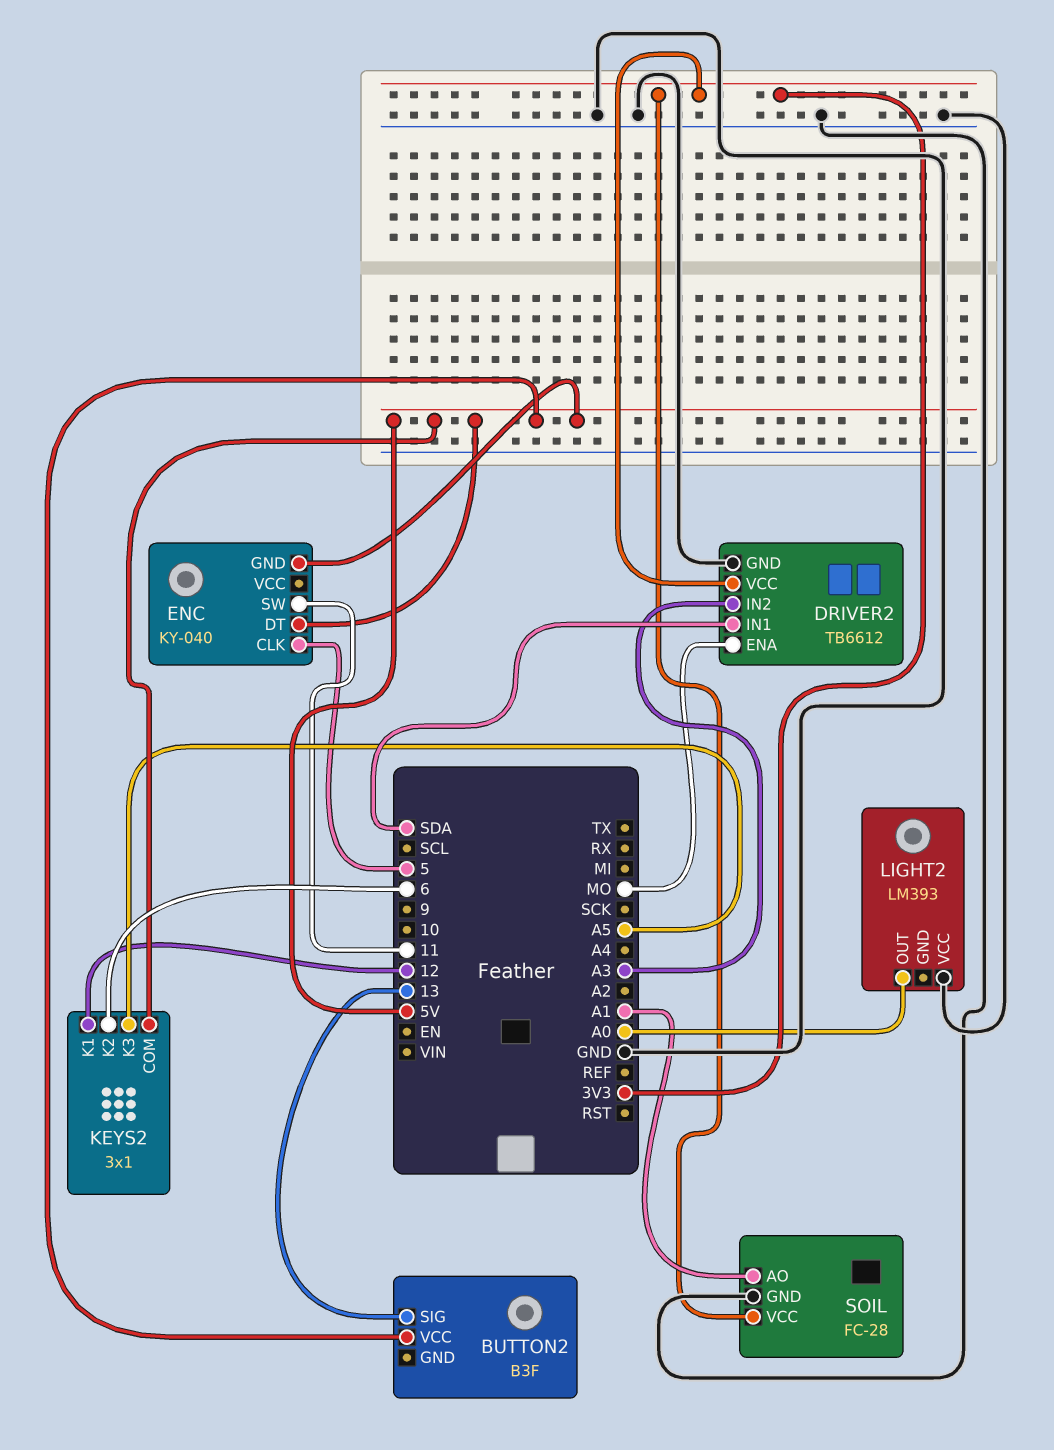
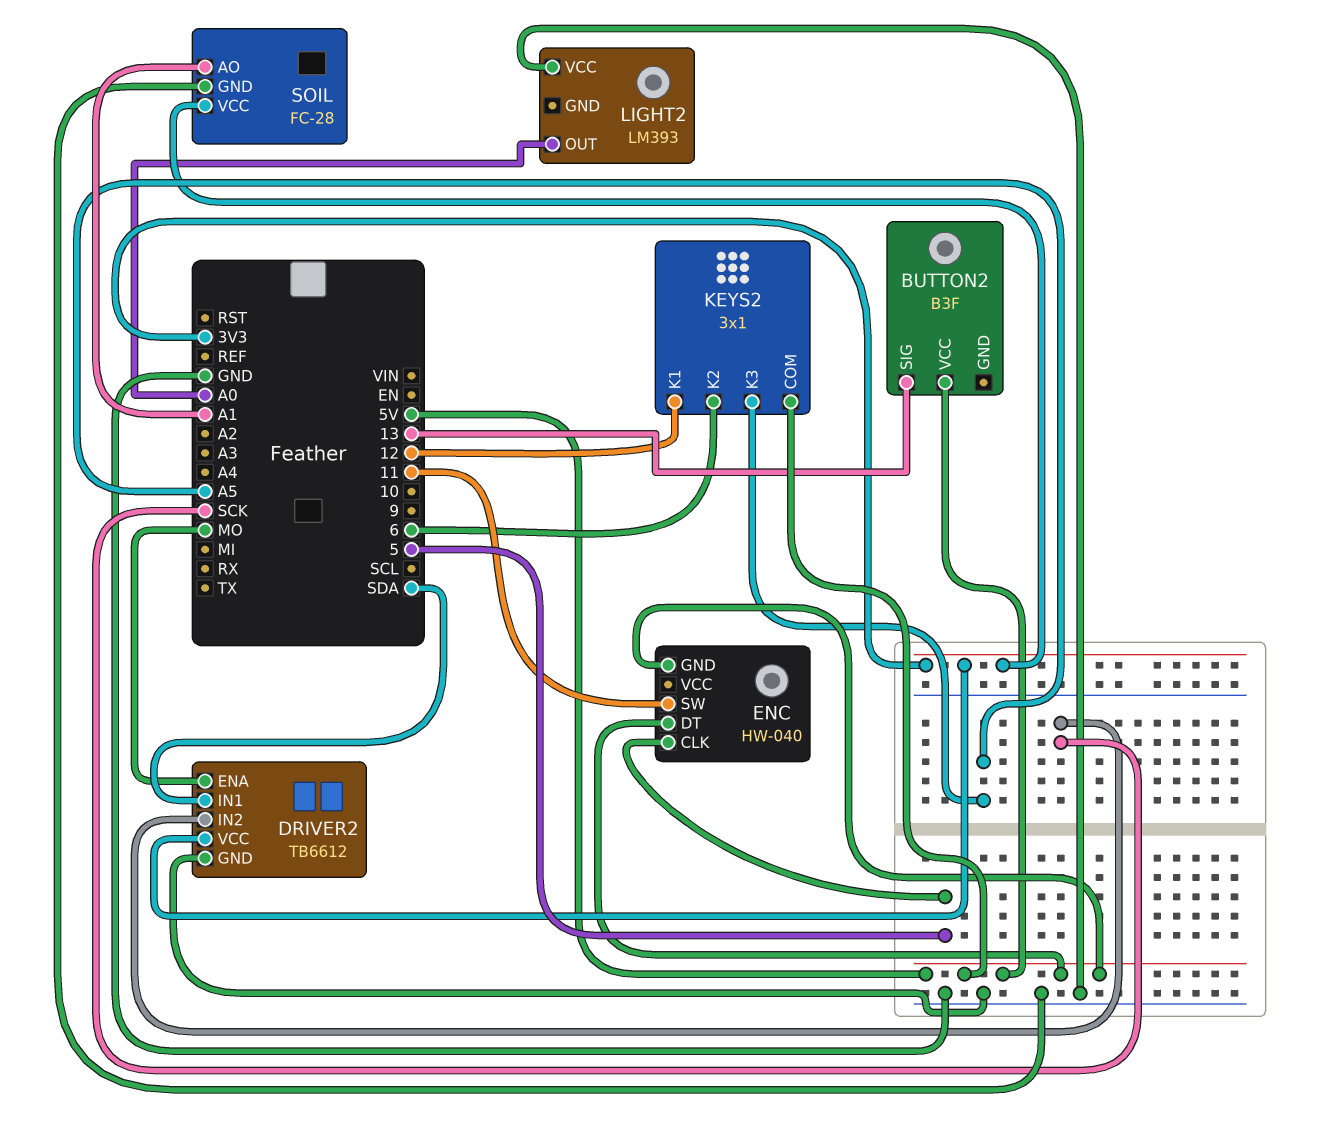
DRIVER2 pin IN2: A3 -> SCK
ENC: KY-040 -> HW-040

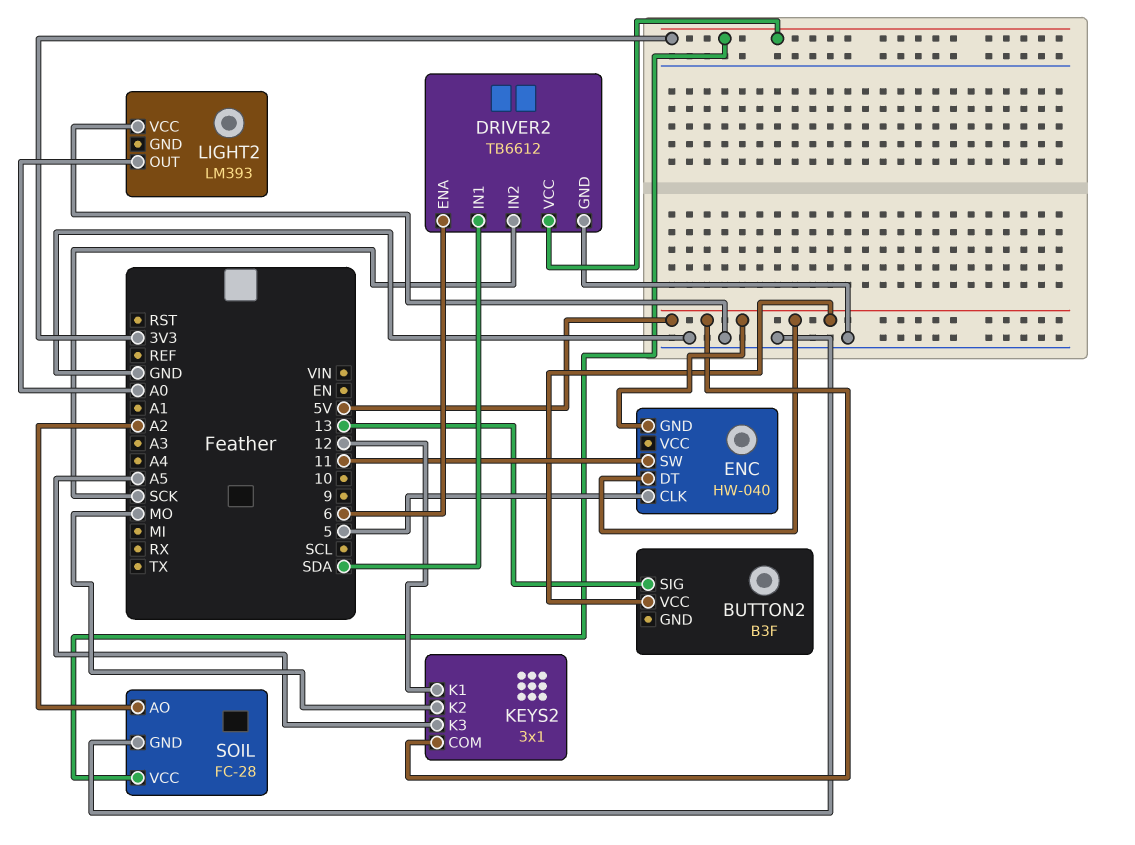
DRIVER2 pin ENA: MO -> 6
KEYS2 pin K2: 6 -> MO
SOIL pin AO: A1 -> A2

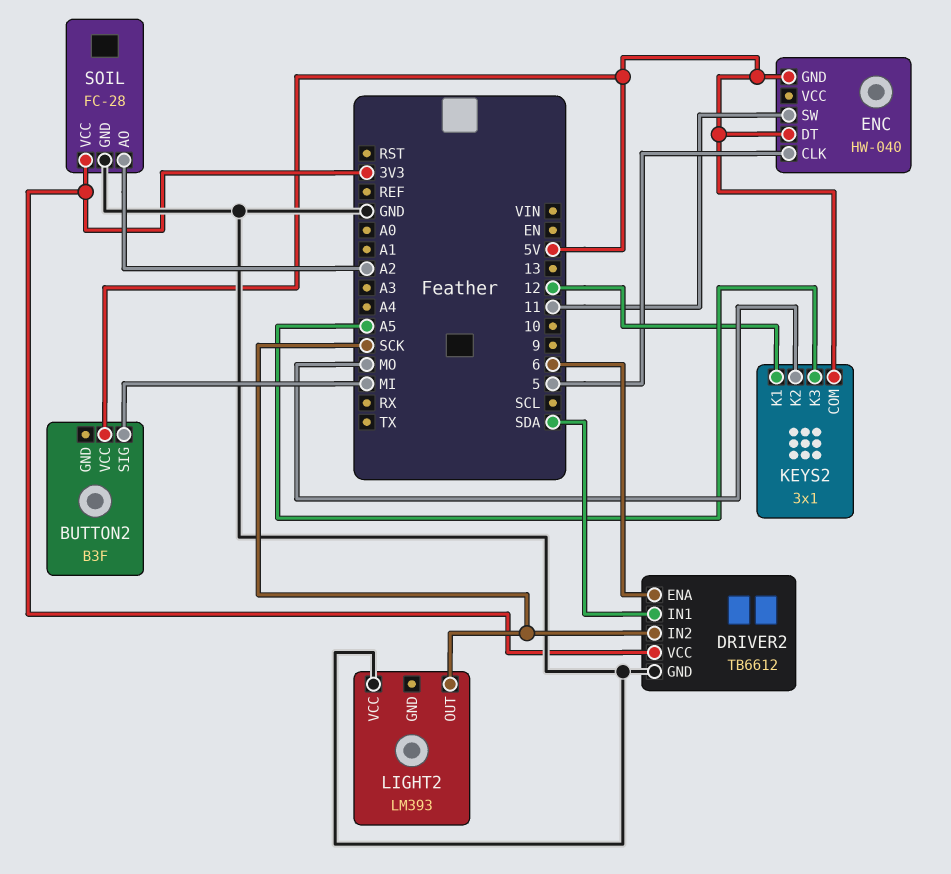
BUTTON2 pin SIG: 13 -> MI
LIGHT2 pin OUT: A0 -> SCK

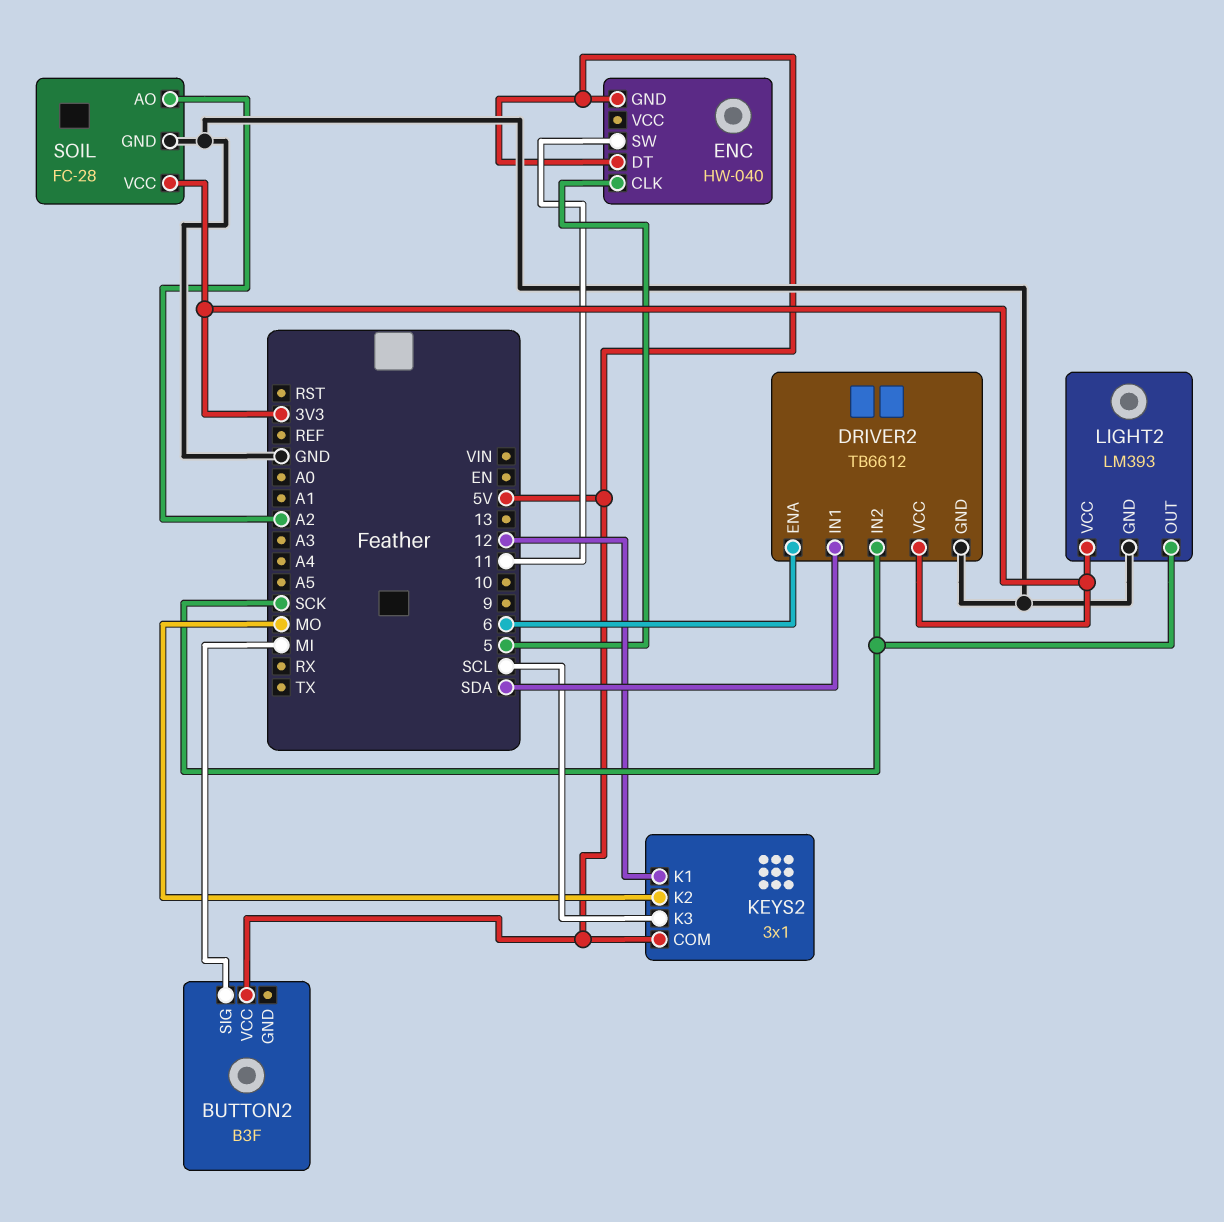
KEYS2 pin K3: A5 -> SCL
LIGHT2 pin GND: none -> GND
LIGHT2 pin VCC: GND -> 3V3

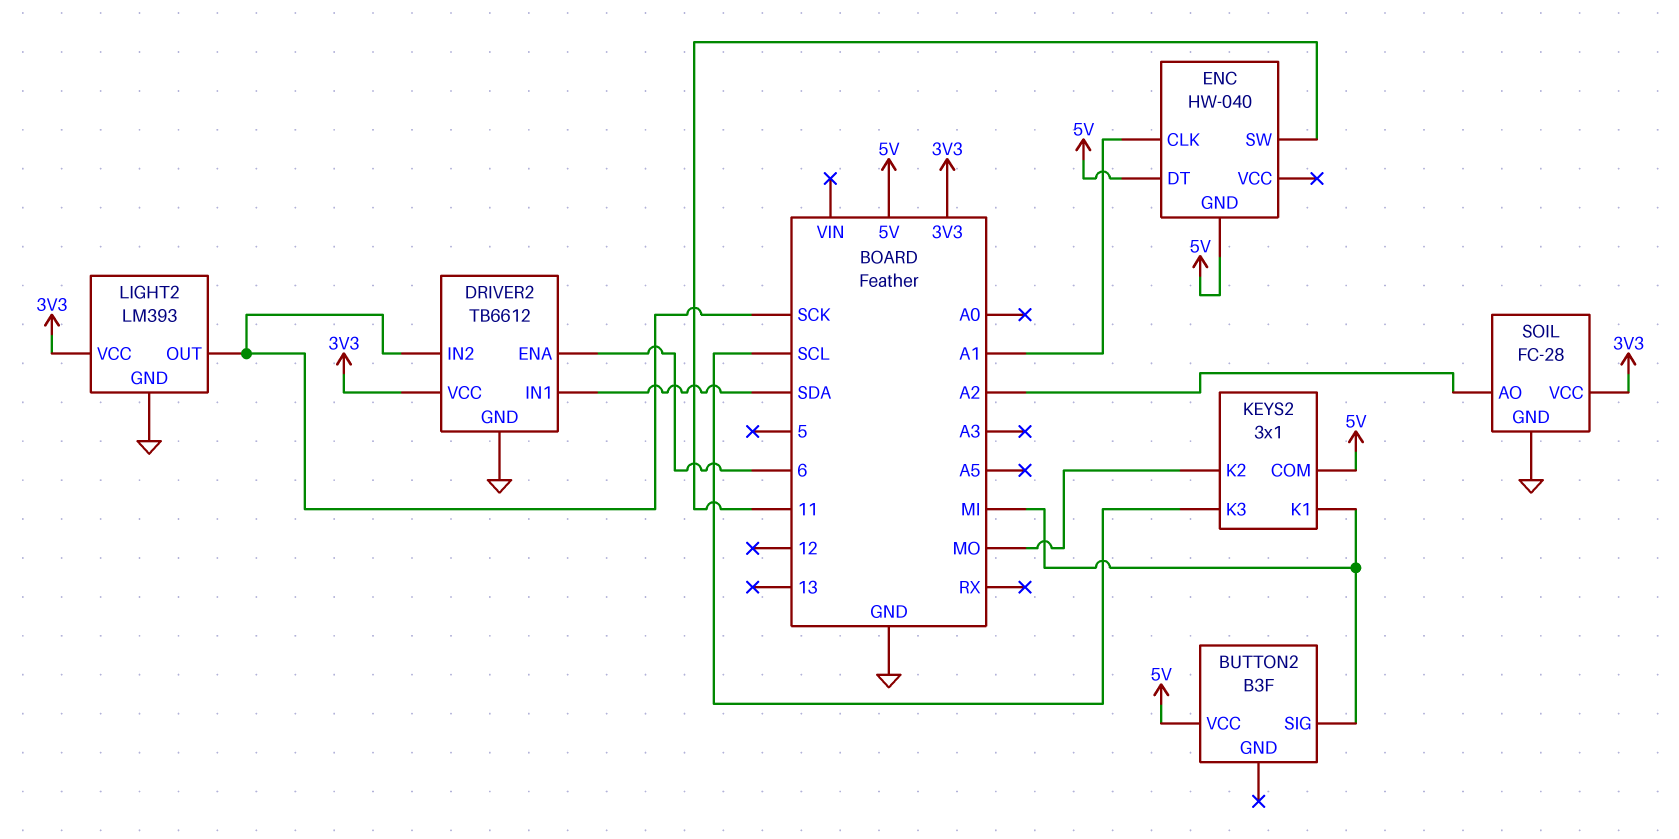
ENC pin CLK: 5 -> A1
KEYS2 pin K1: 12 -> MI

